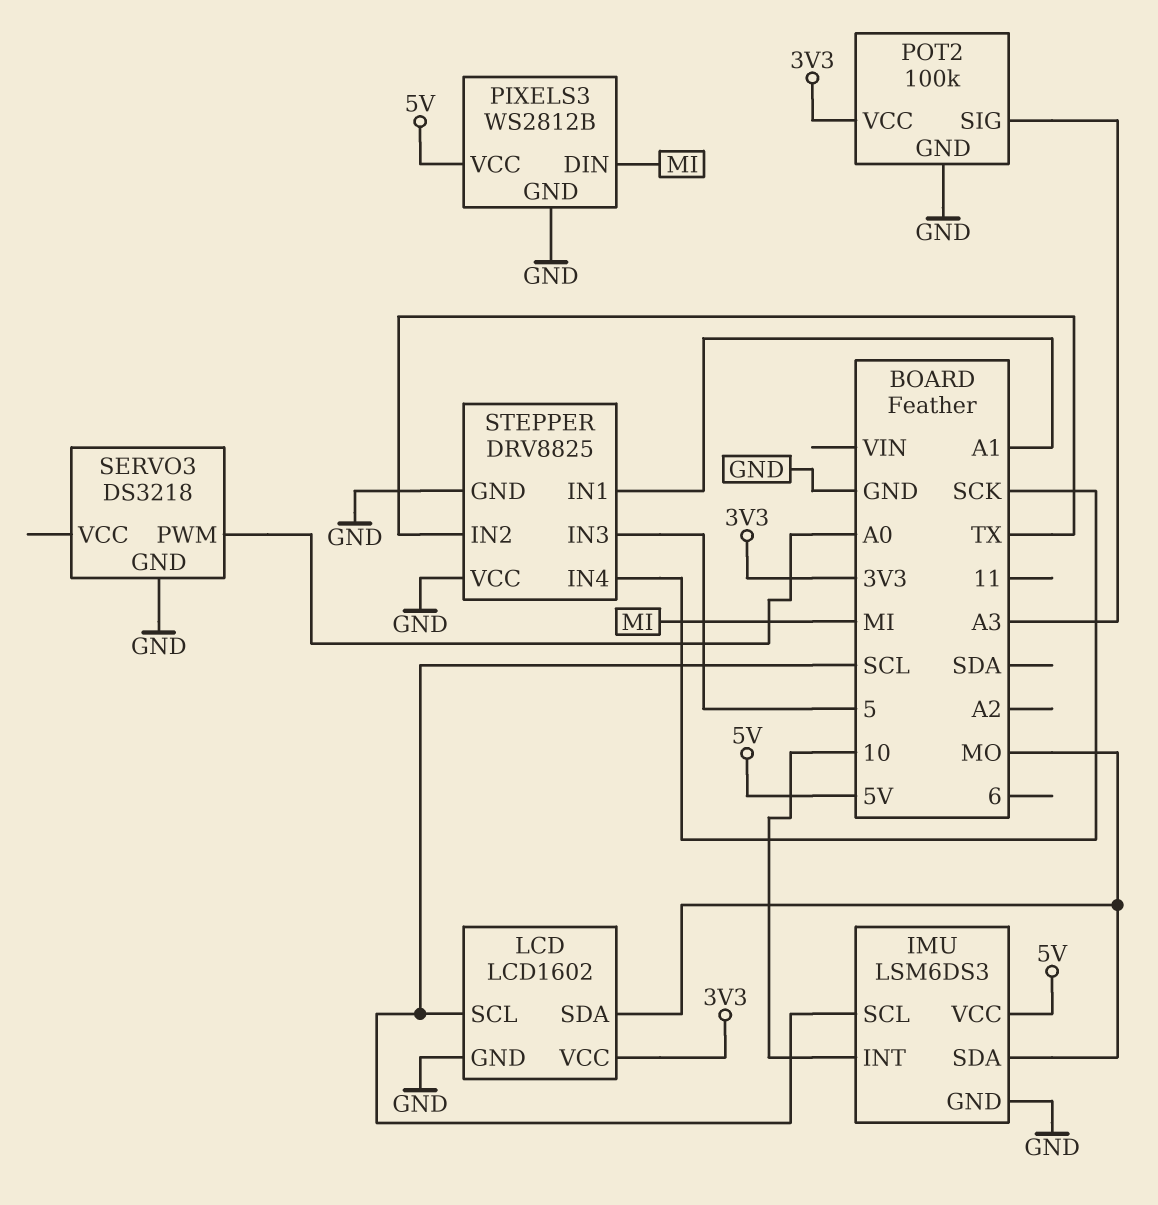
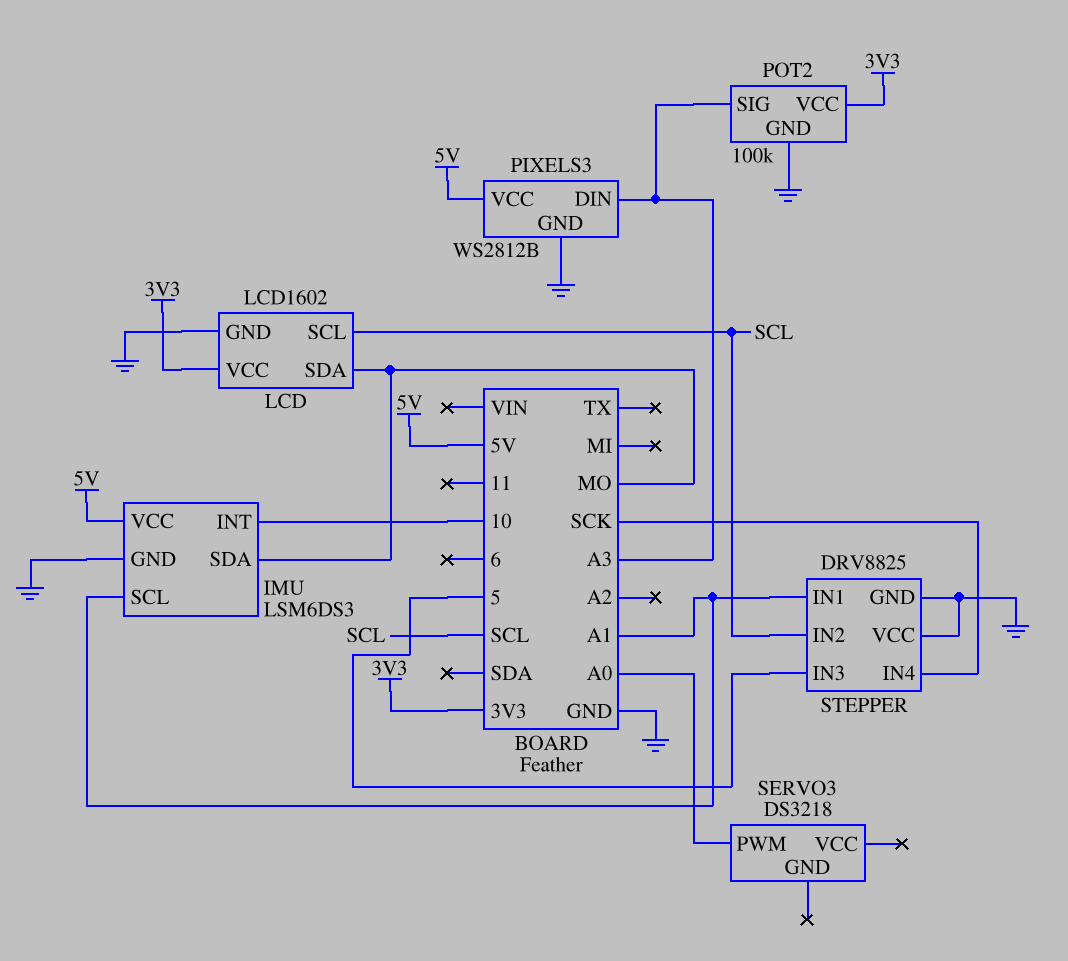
IMU pin SCL: SCL -> A1
PIXELS3 pin DIN: MI -> A3
SERVO3 pin GND: GND -> none
STEPPER pin IN2: TX -> SCL

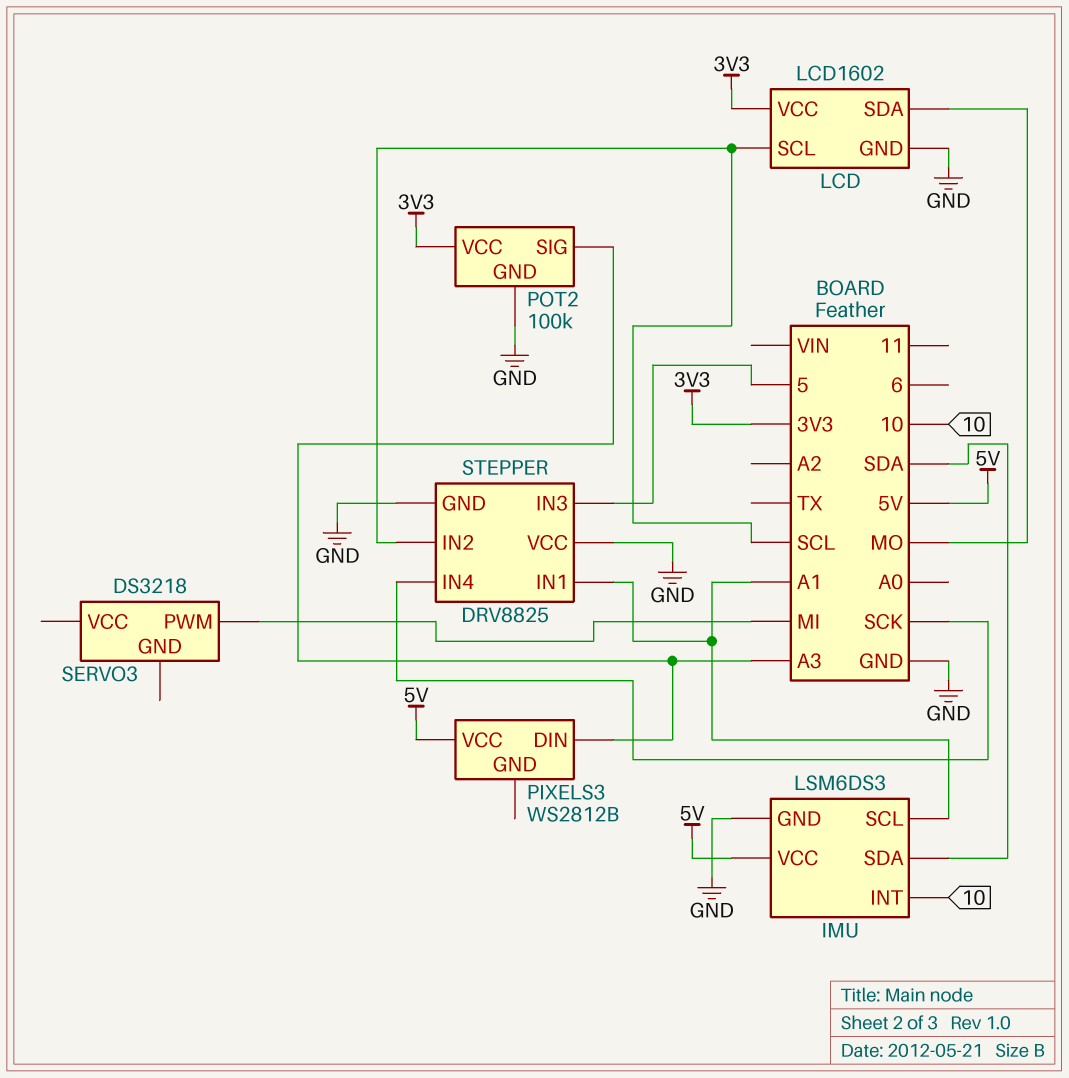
IMU pin SDA: MO -> SDA
PIXELS3 pin GND: GND -> none
SERVO3 pin PWM: A0 -> MI

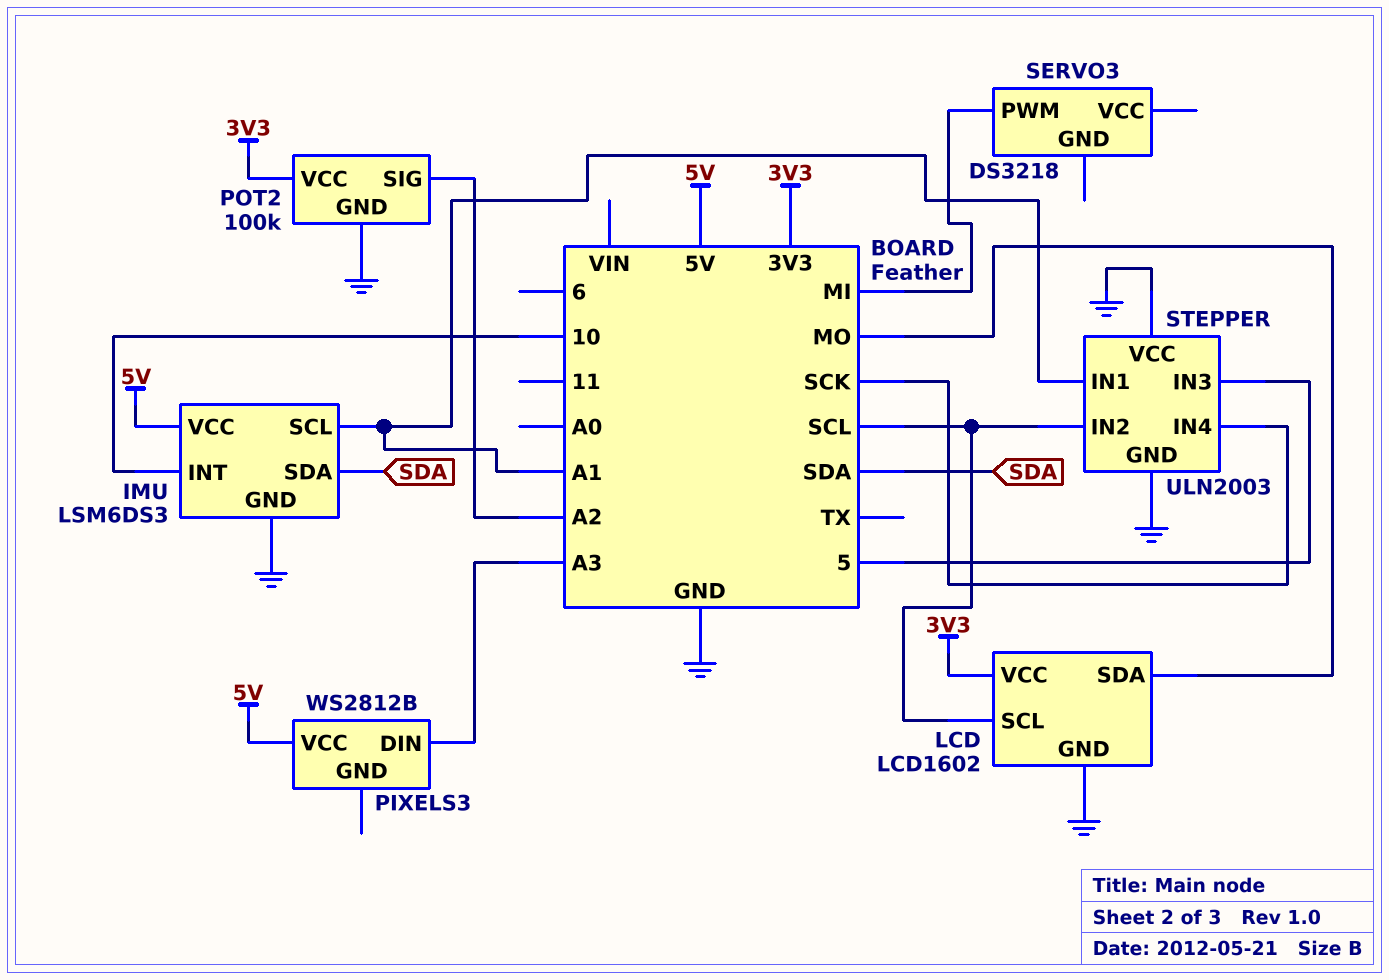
POT2 pin SIG: A3 -> A2
STEPPER: DRV8825 -> ULN2003

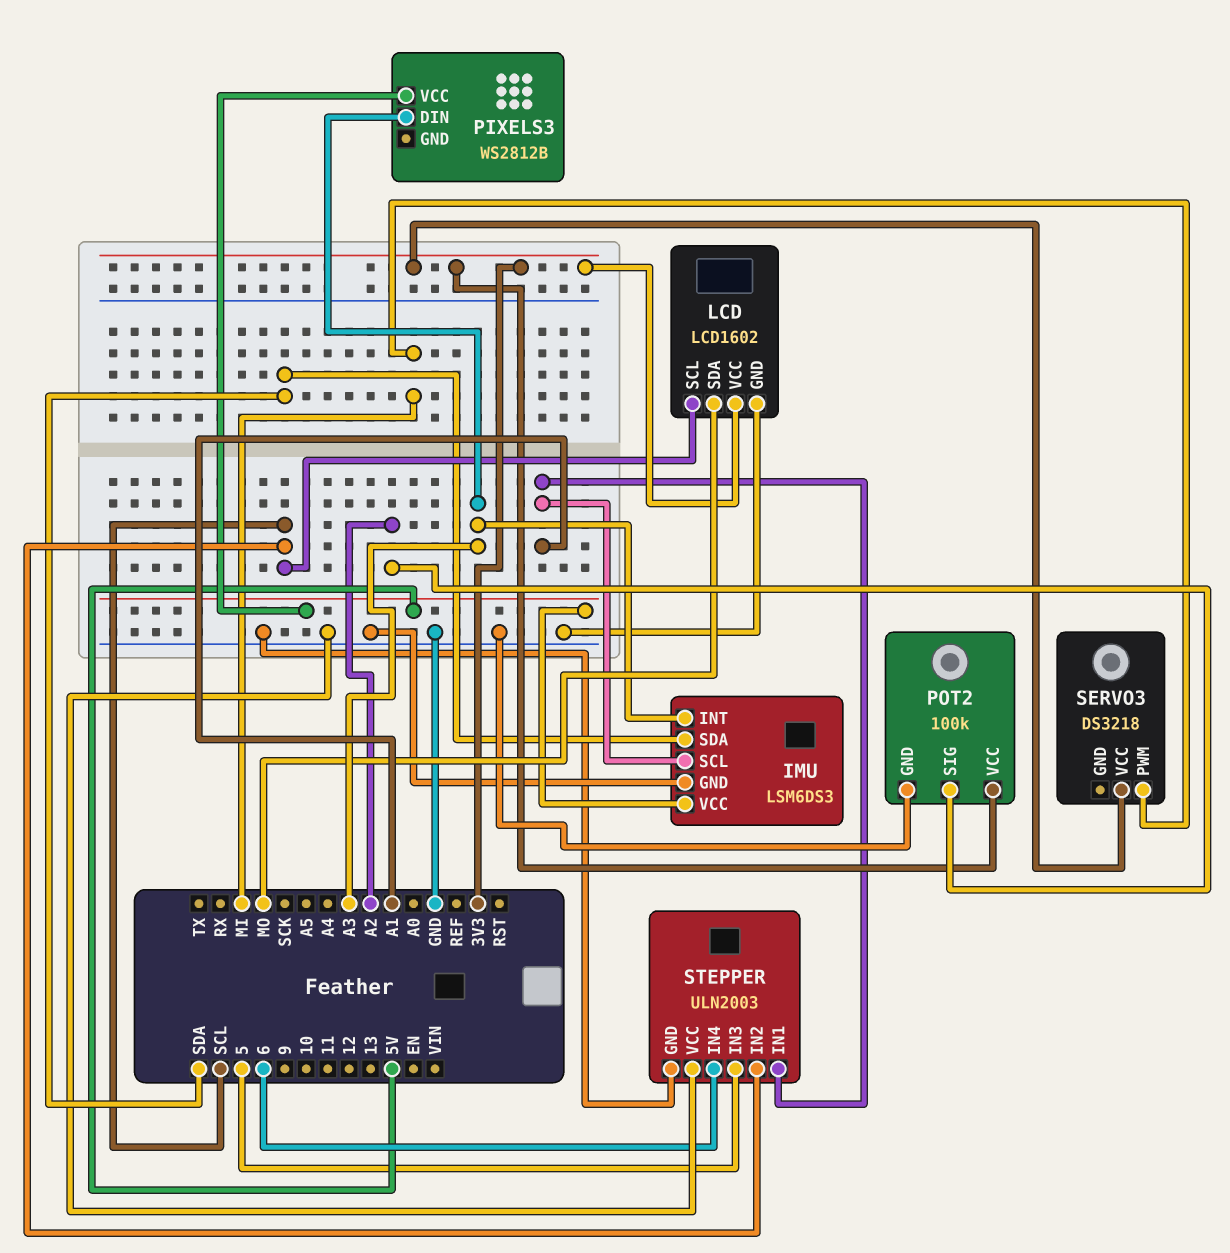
IMU pin INT: 10 -> A3
SERVO3 pin VCC: none -> 3V3
STEPPER pin IN4: SCK -> 6

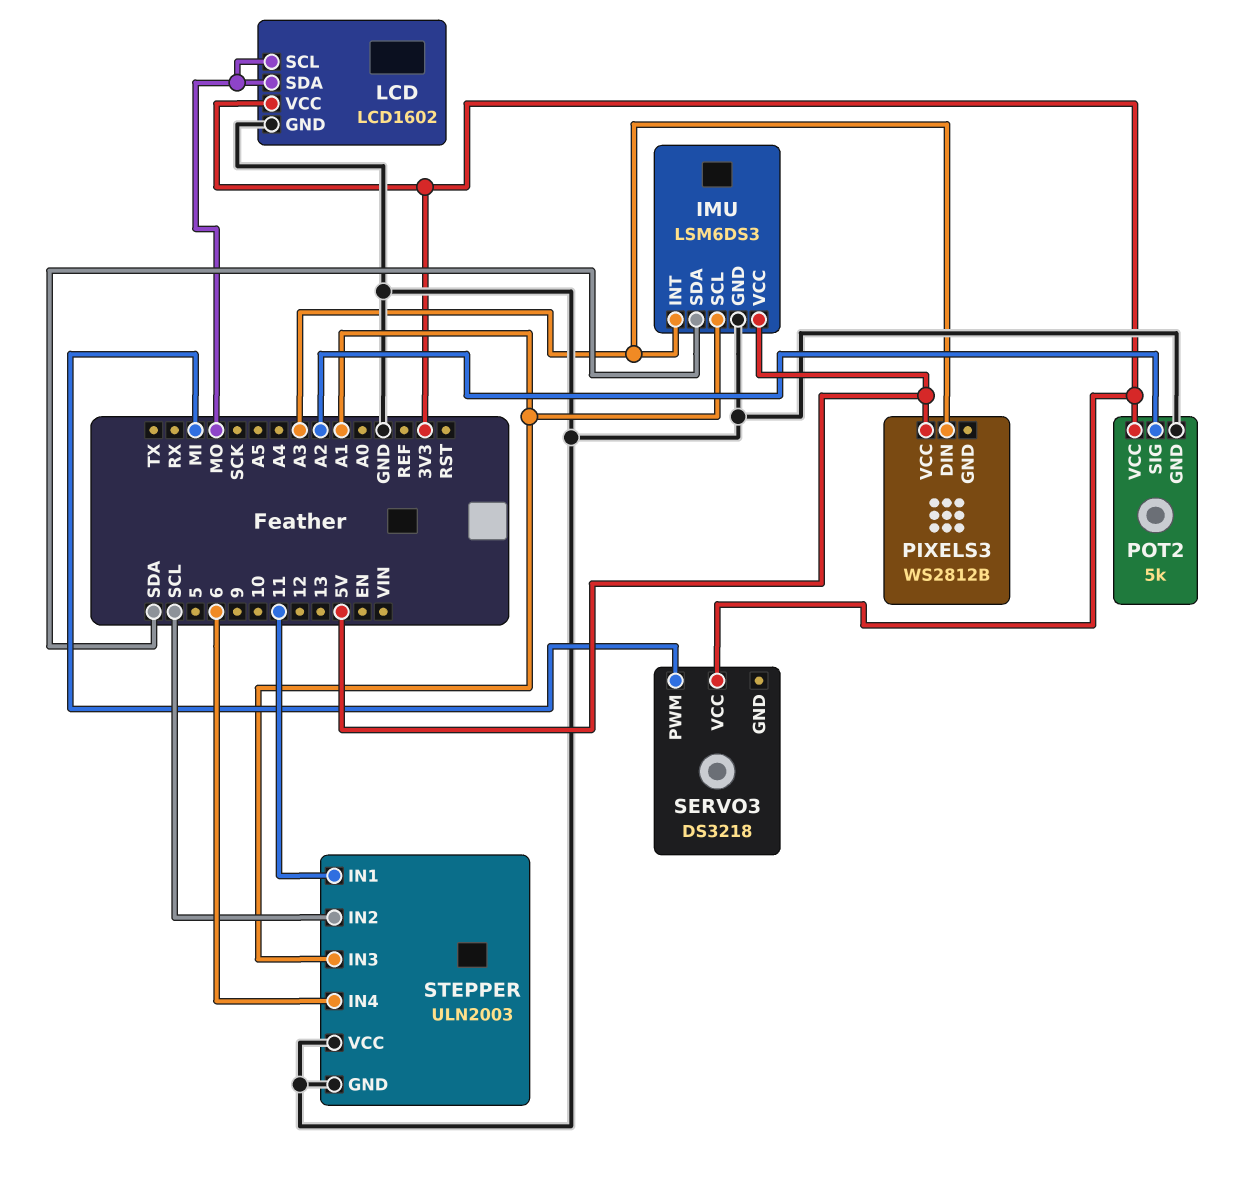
LCD pin SCL: SCL -> MO
POT2: 100k -> 5k
STEPPER pin IN1: A1 -> 11
STEPPER pin IN3: 5 -> A1

